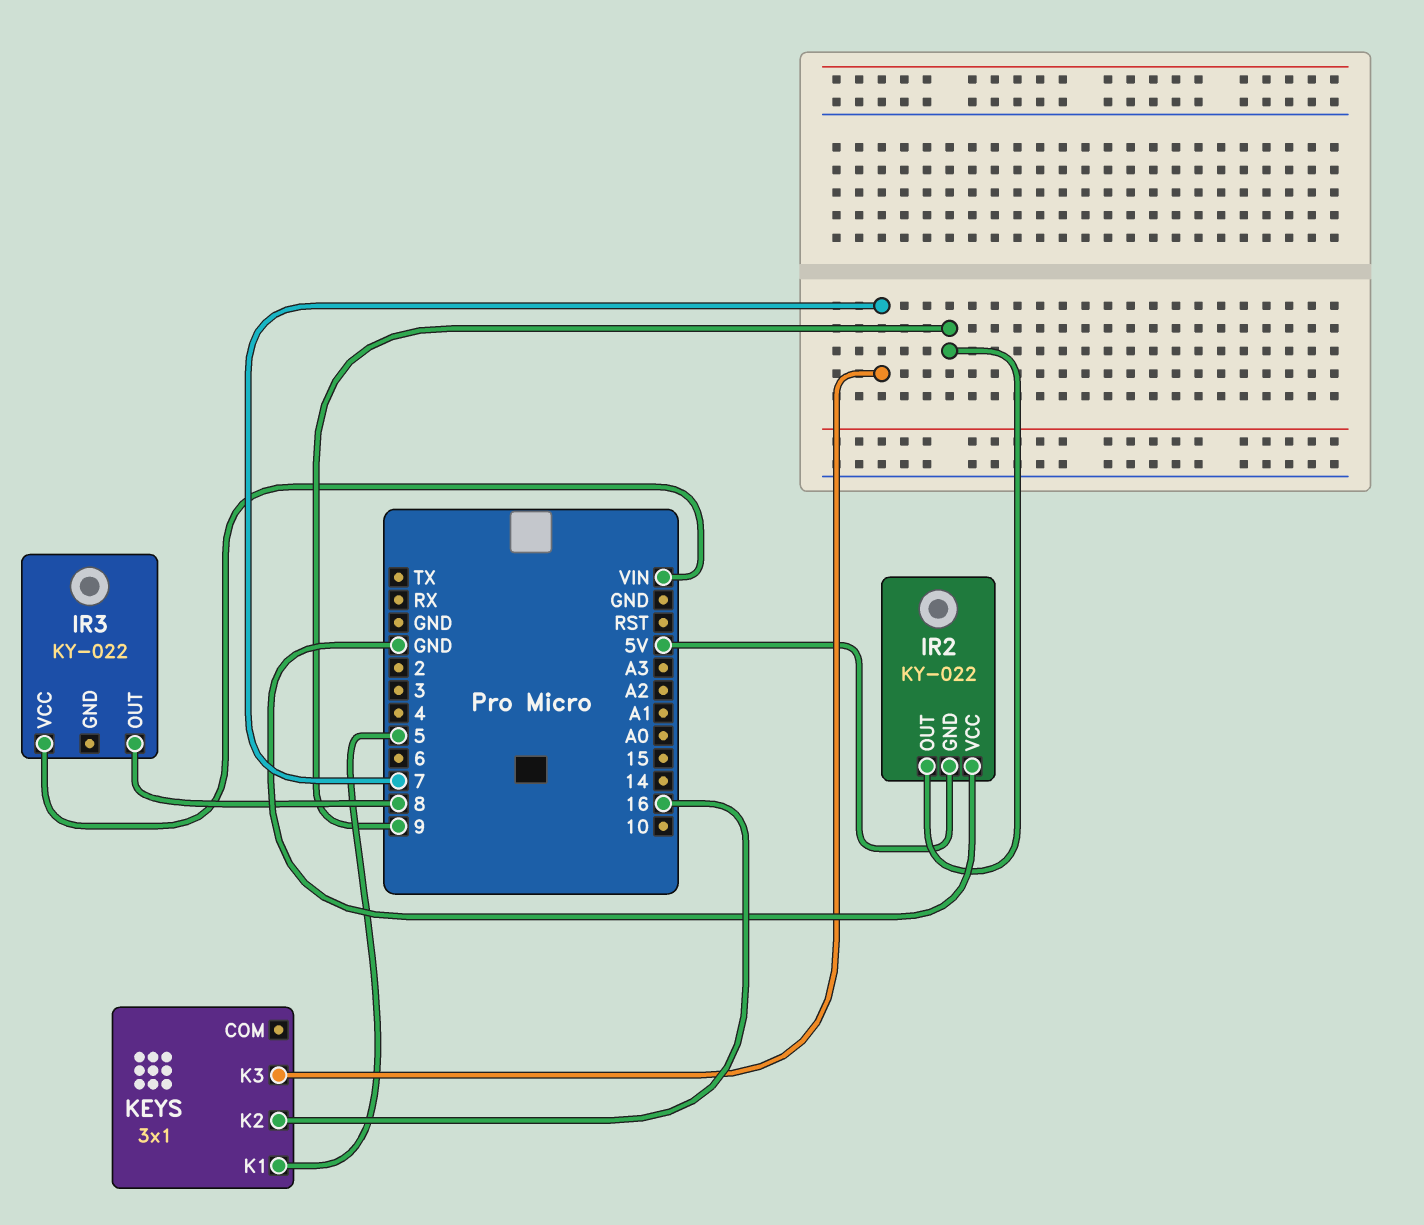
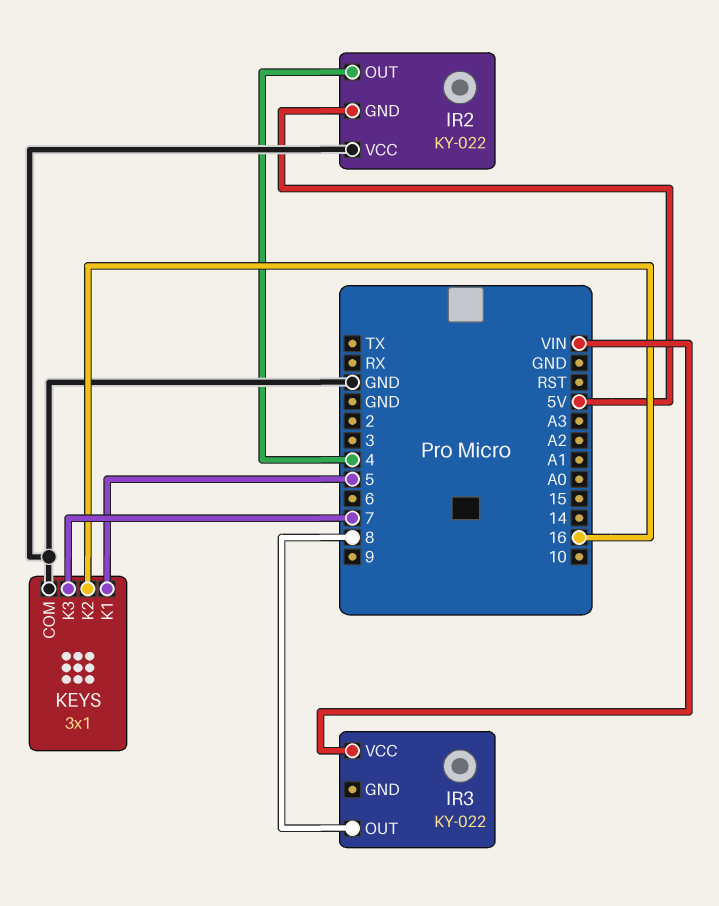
IR2 pin OUT: 9 -> 4
KEYS pin COM: none -> GND

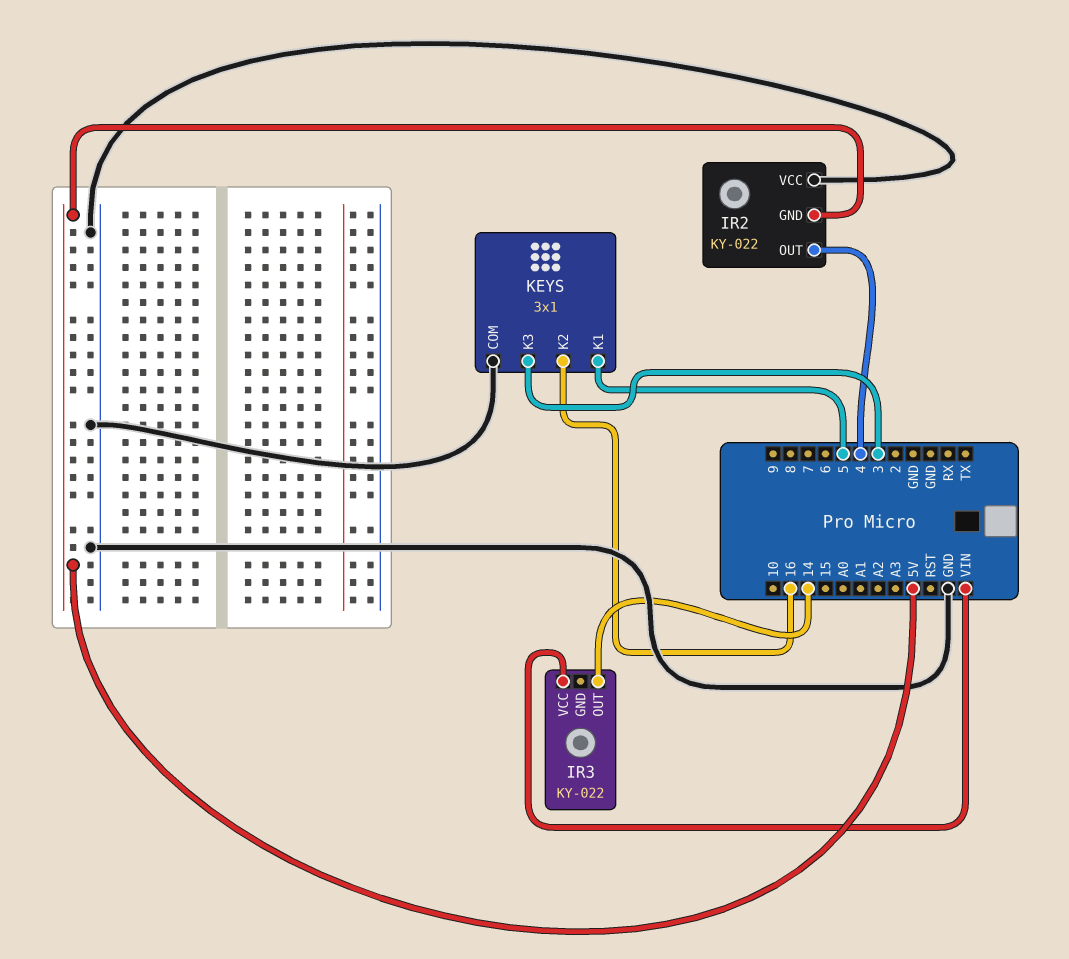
IR3 pin OUT: 8 -> 14
KEYS pin K3: 7 -> 3

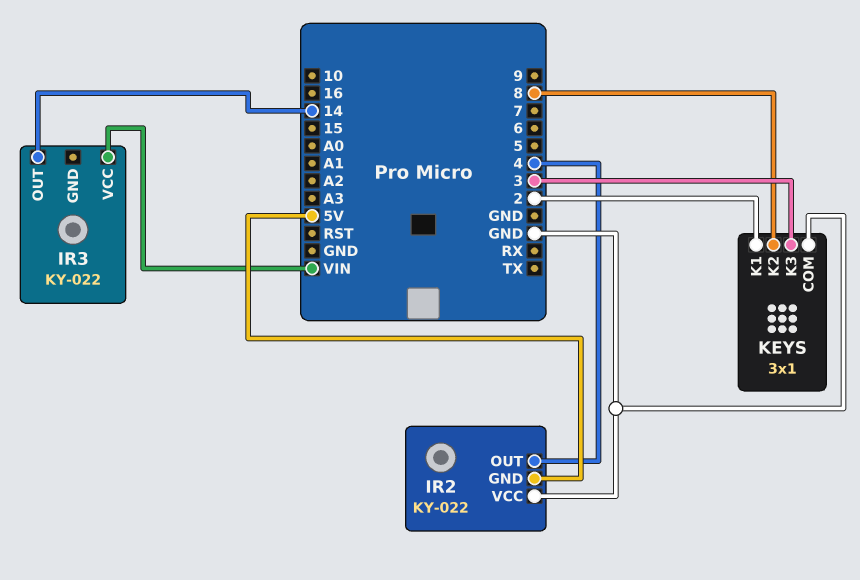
KEYS pin K1: 5 -> 2
KEYS pin K2: 16 -> 8

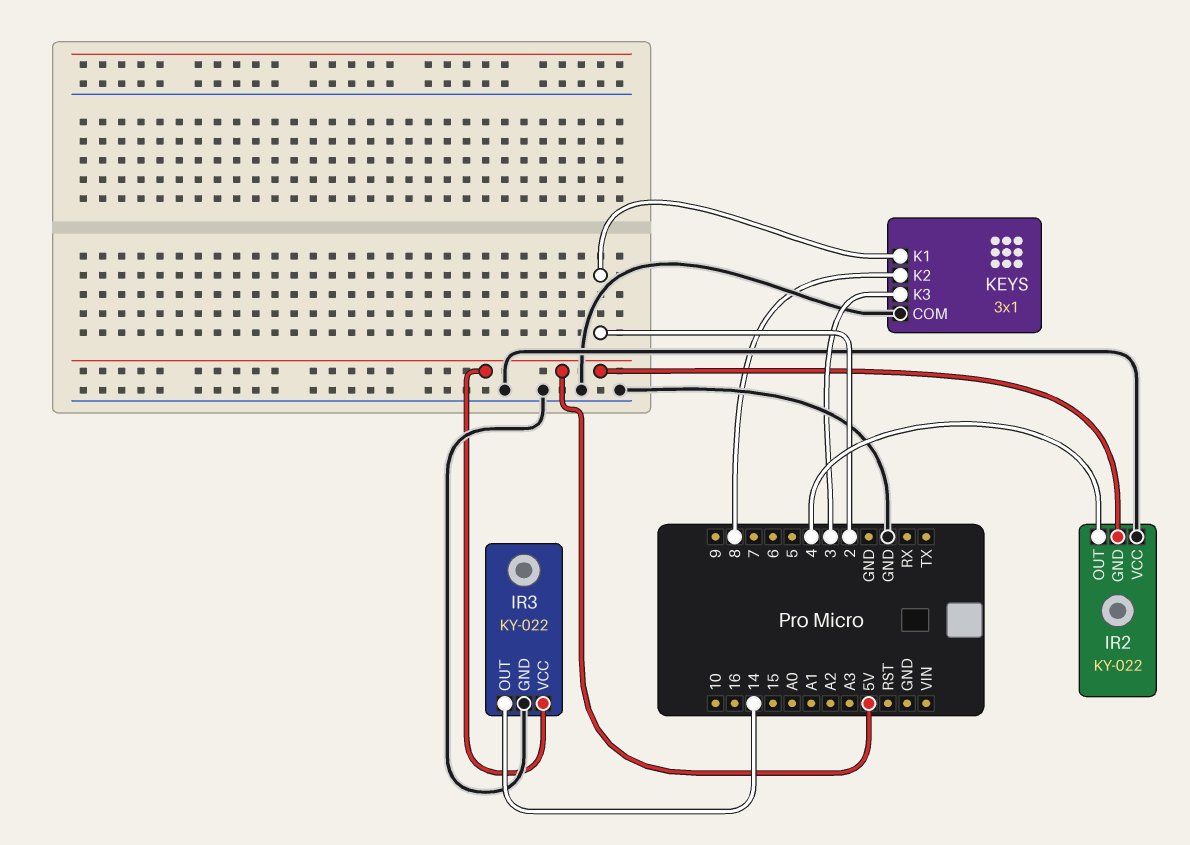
IR3 pin GND: none -> GND
IR3 pin VCC: VIN -> 5V

